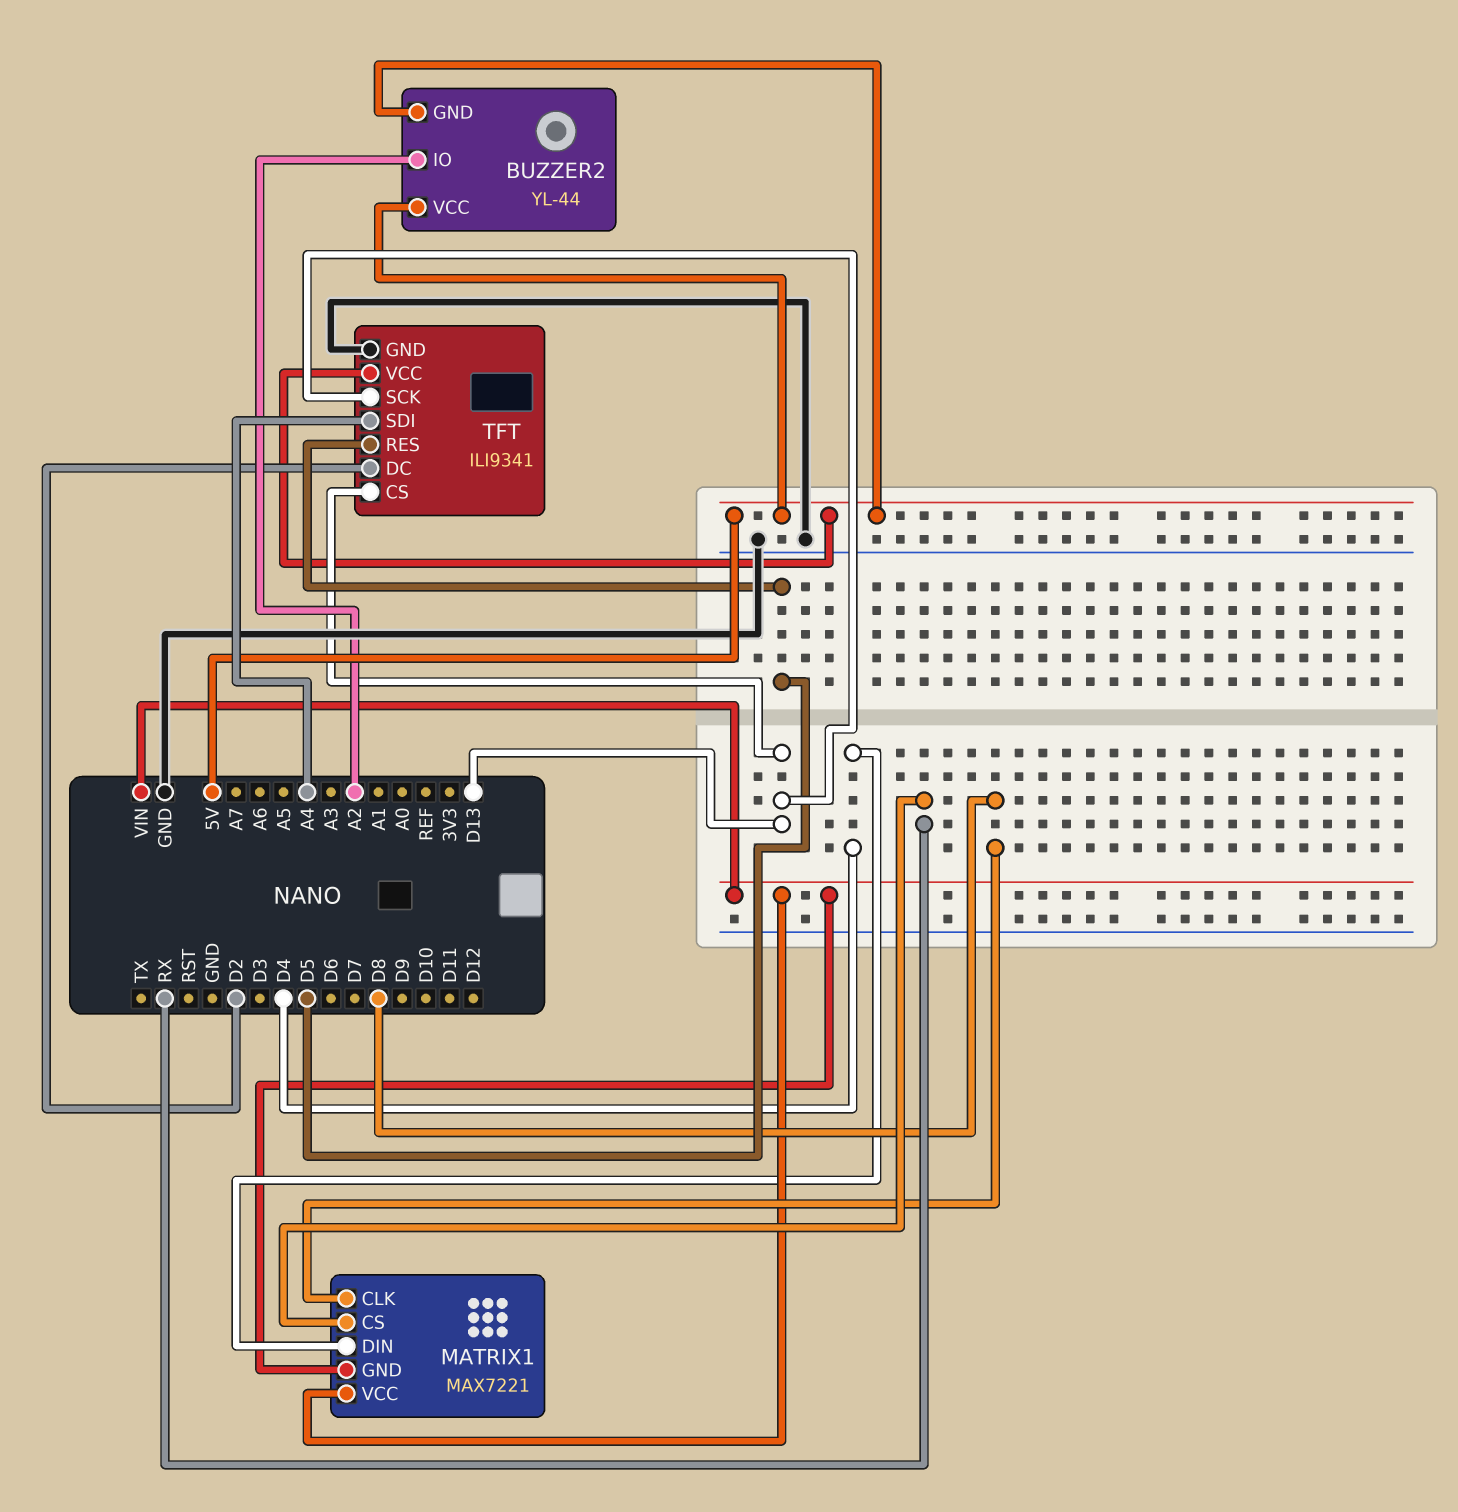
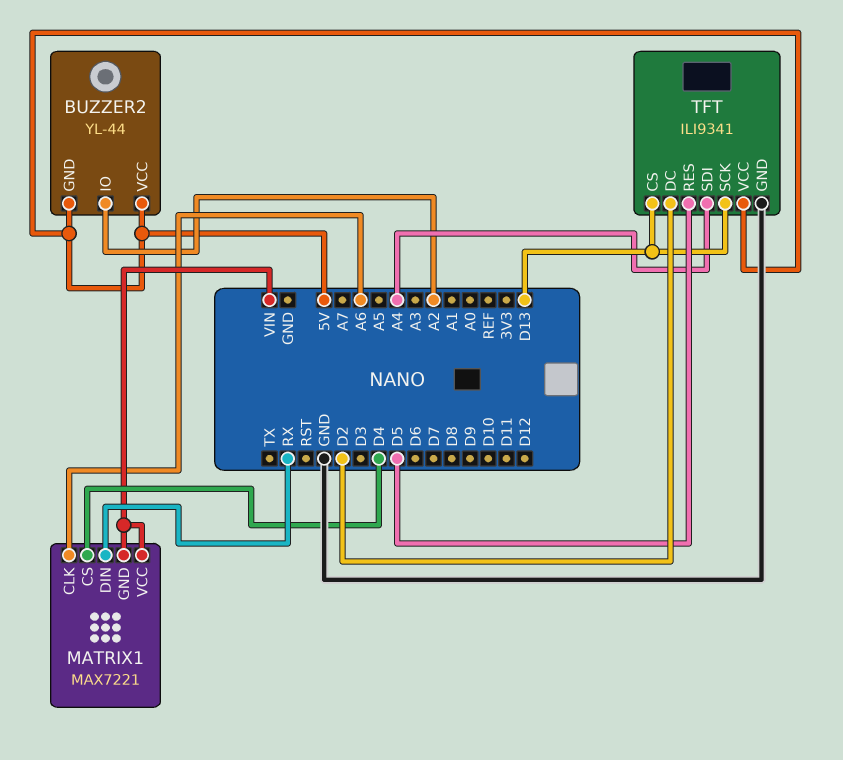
MATRIX1 pin CLK: D8 -> A6
MATRIX1 pin CS: RX -> D4
MATRIX1 pin DIN: D4 -> RX

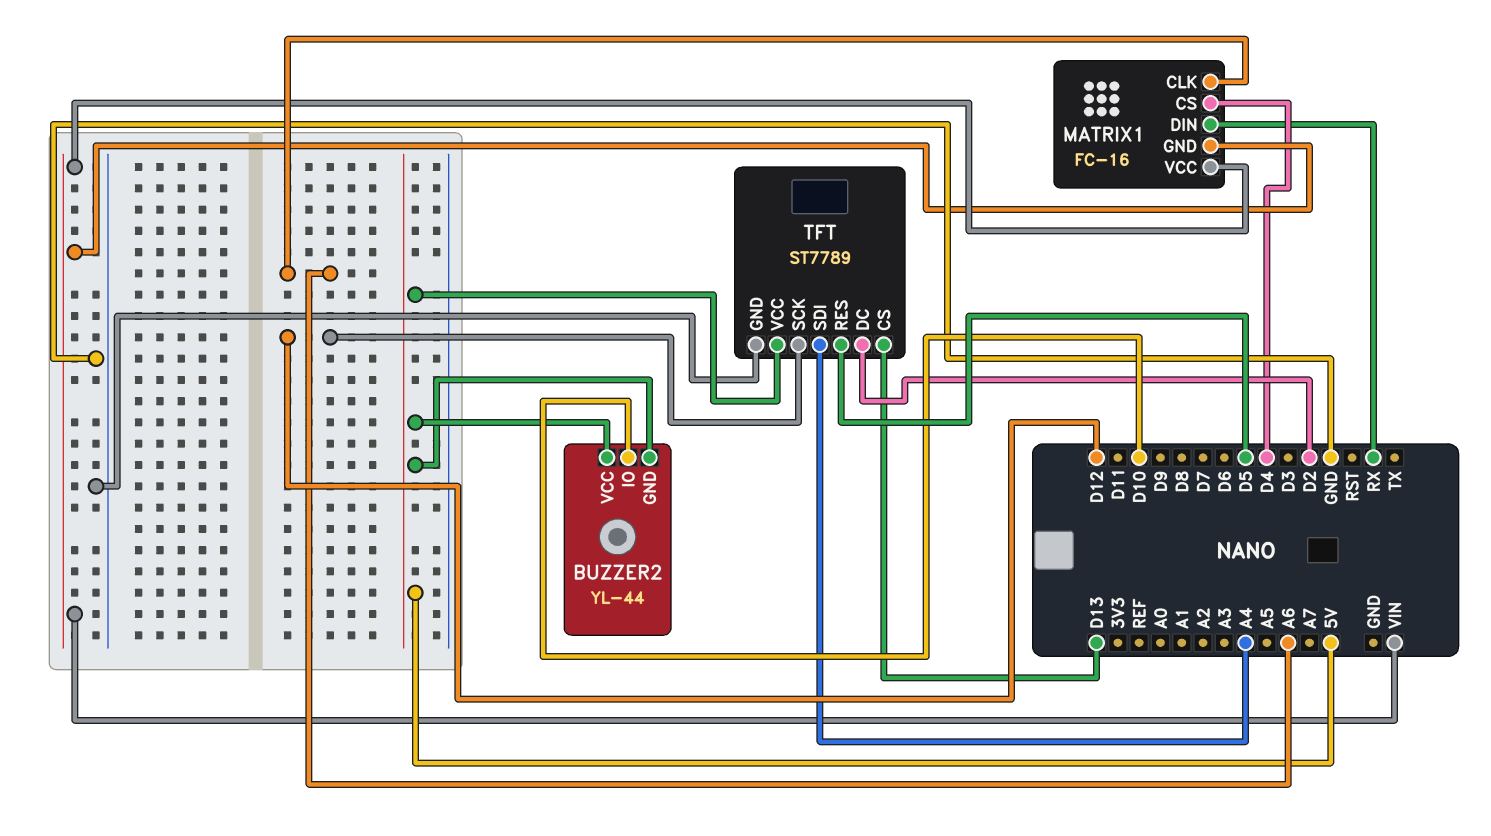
BUZZER2 pin IO: A2 -> D10
MATRIX1: MAX7221 -> FC-16
TFT: ILI9341 -> ST7789
TFT pin SCK: D13 -> D12

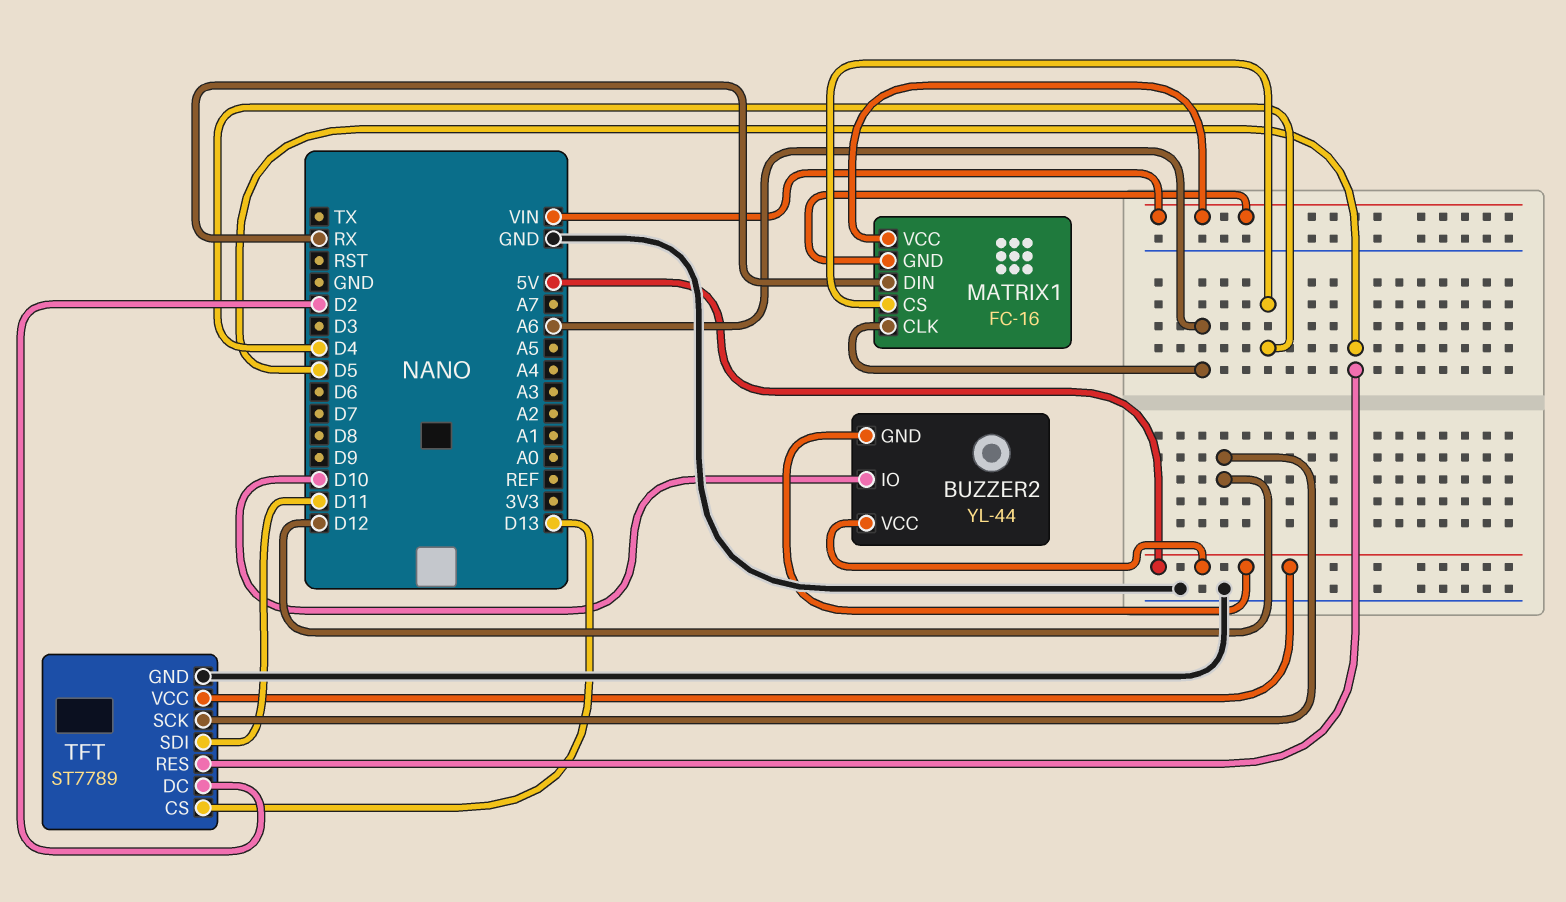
TFT pin SDI: A4 -> D11

